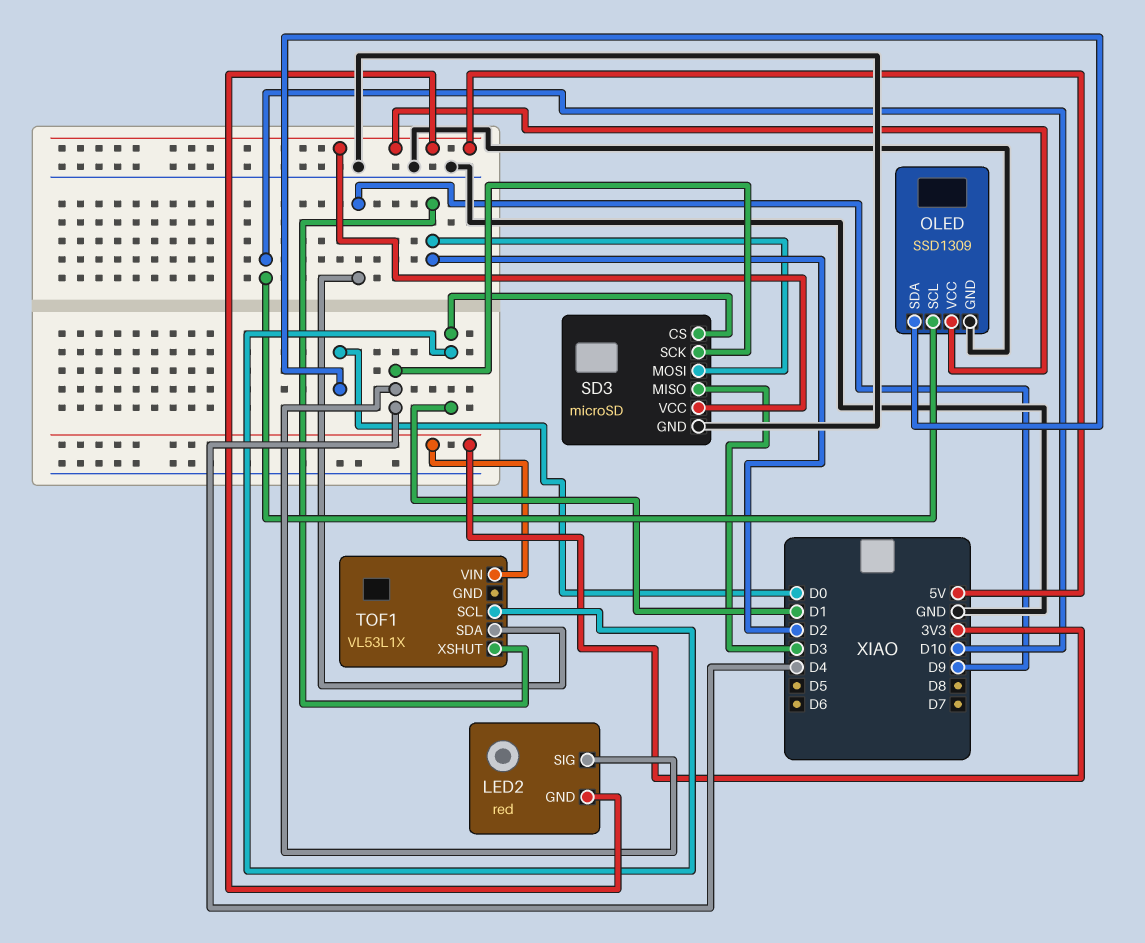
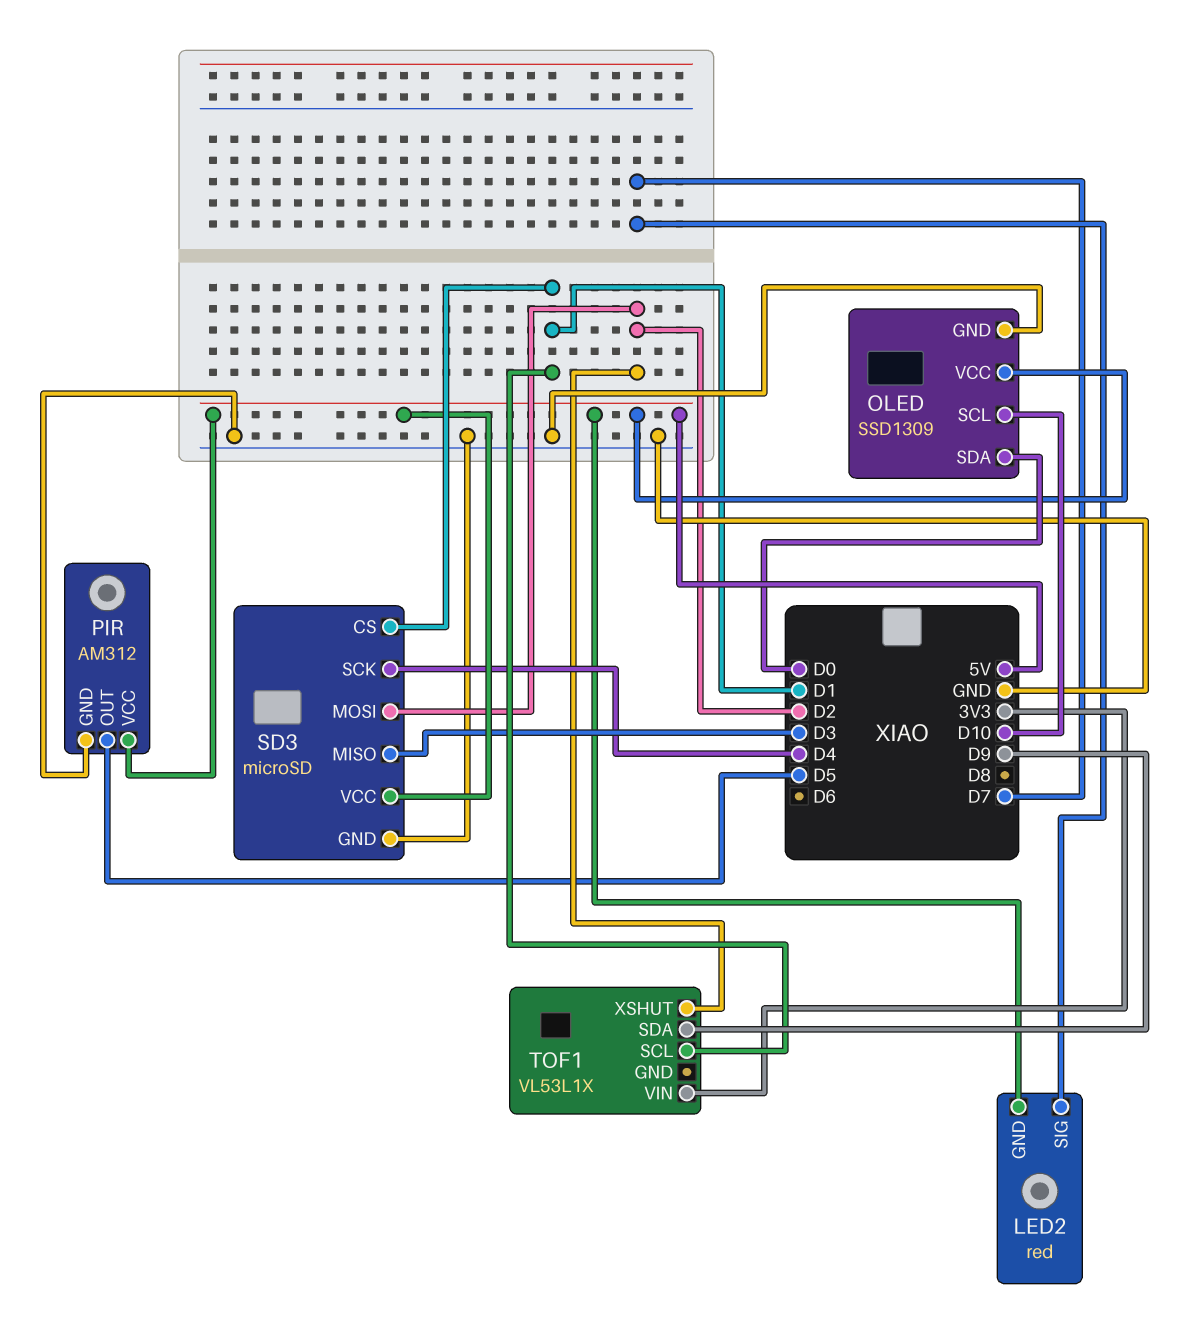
LED2 pin SIG: D4 -> D7
PIR: none -> AM312
PIR pin GND: none -> GND
PIR pin OUT: none -> D5
PIR pin VCC: none -> 5V

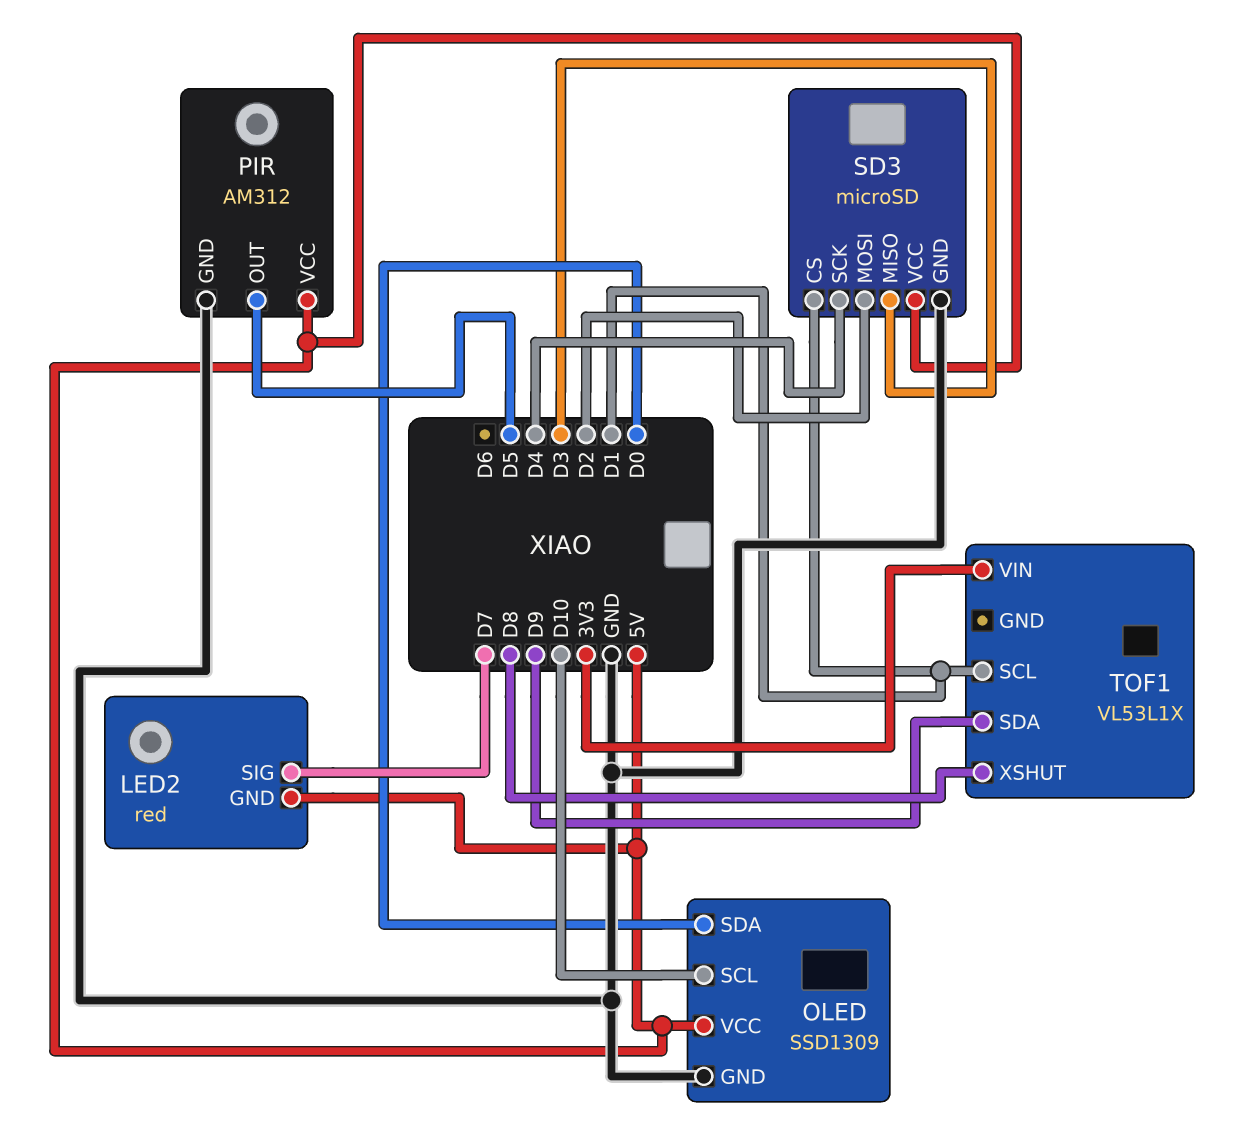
TOF1 pin XSHUT: D2 -> D8

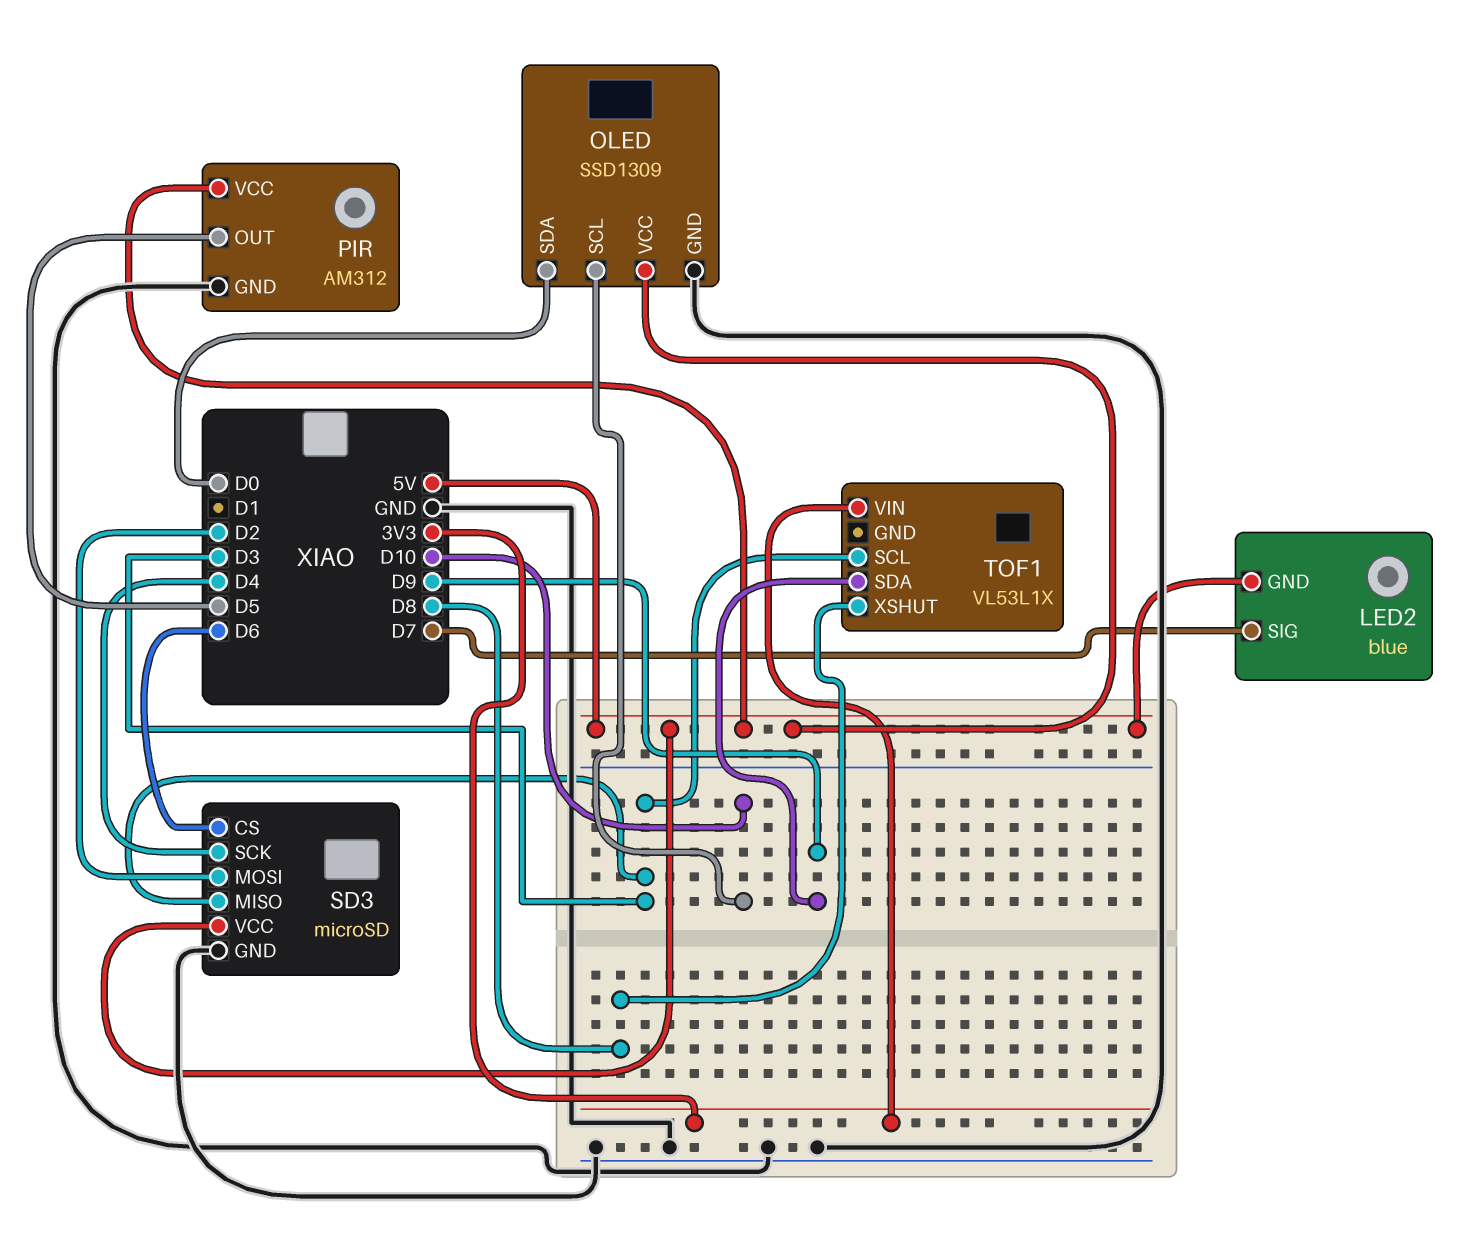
LED2: red -> blue
SD3 pin CS: D1 -> D6
TOF1 pin SCL: D1 -> D3

